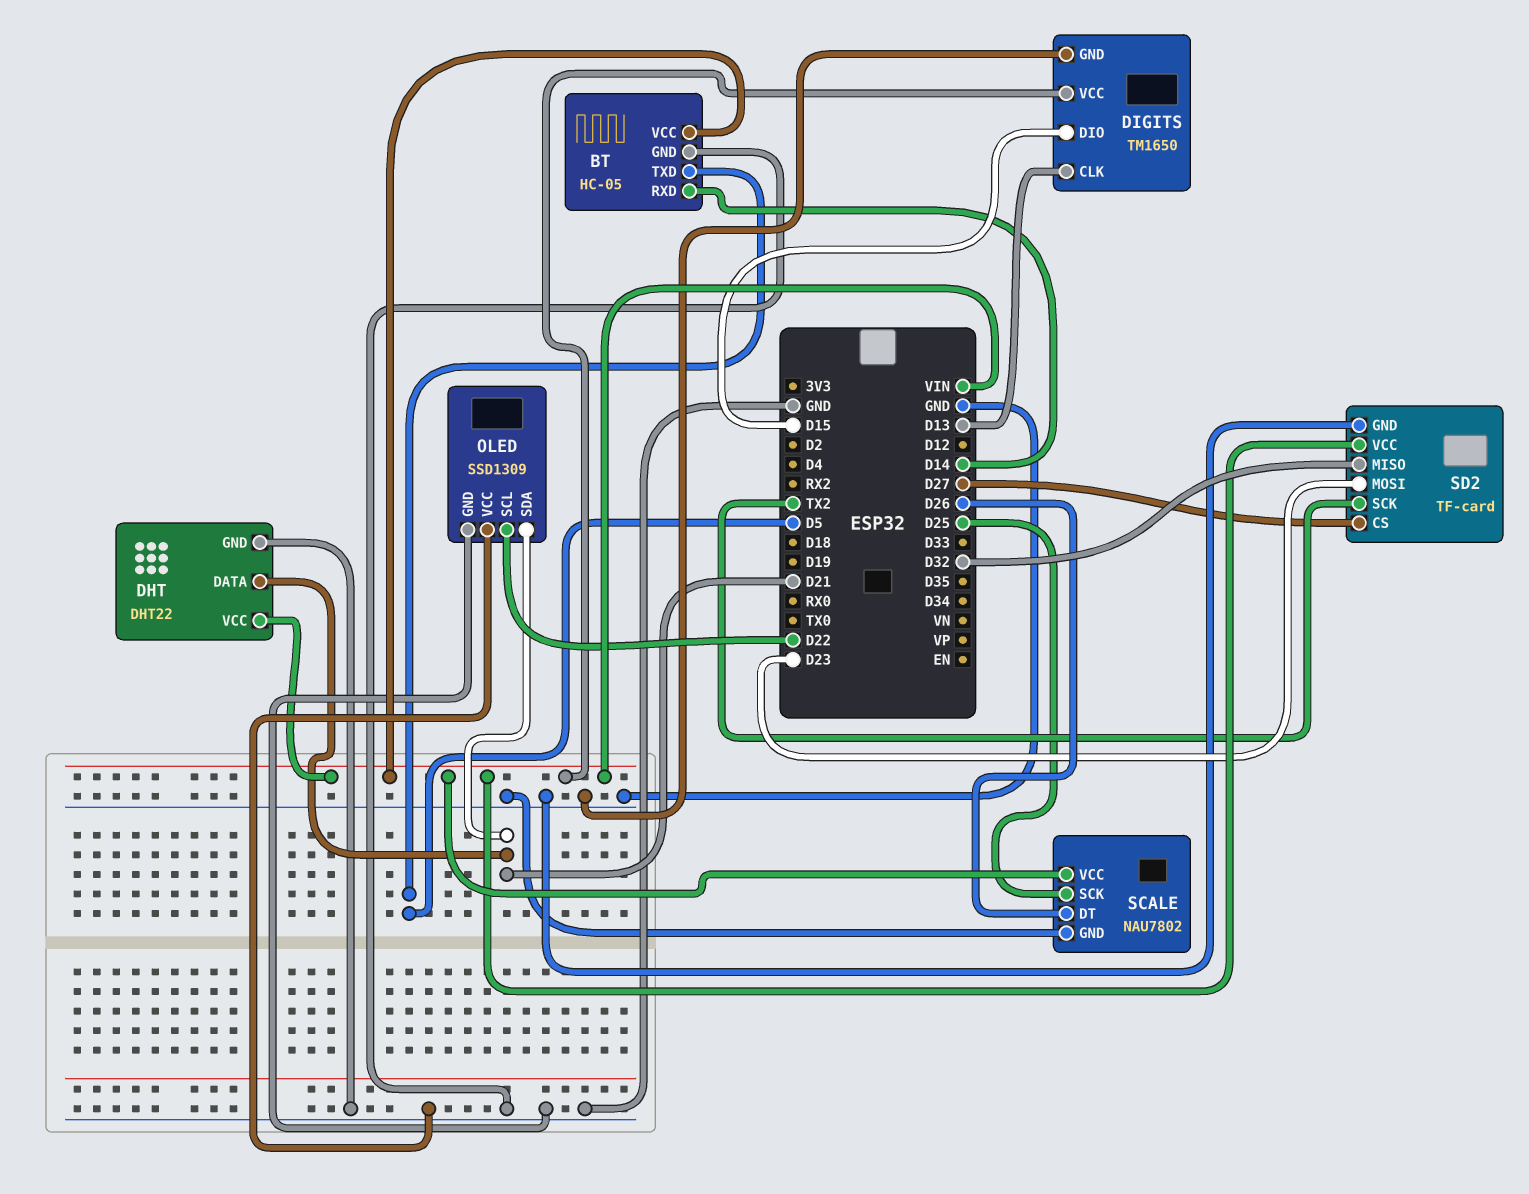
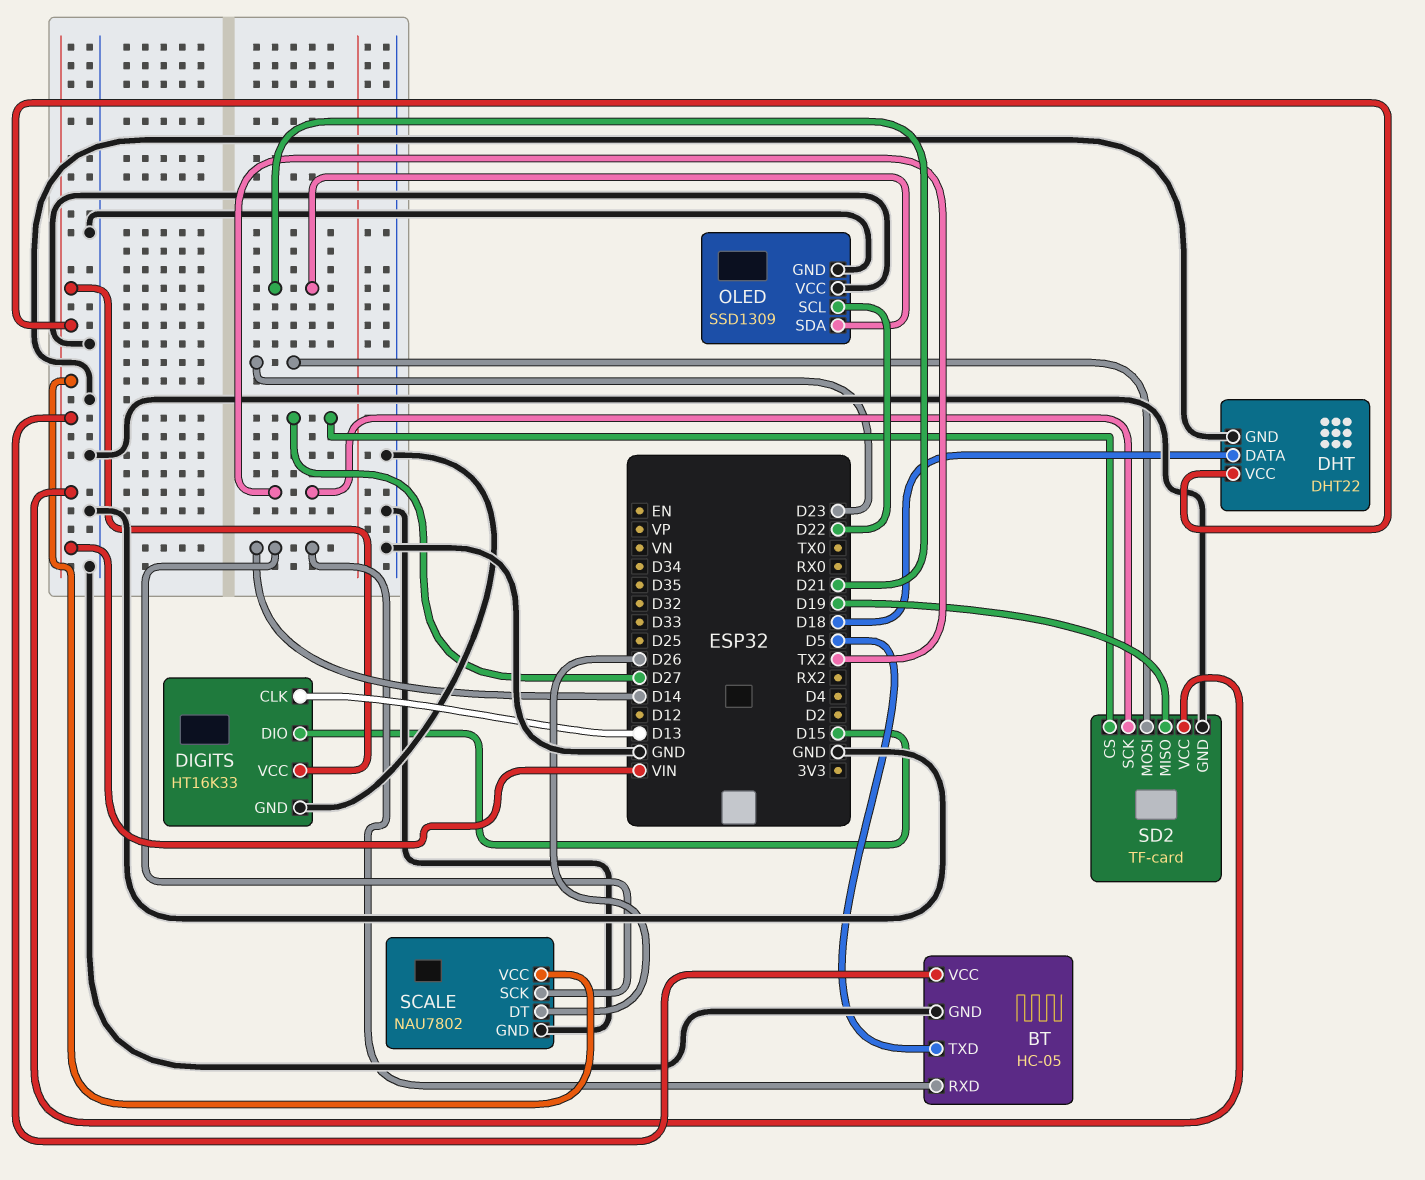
DHT pin DATA: D21 -> D18
DIGITS: TM1650 -> HT16K33
SCALE pin SCK: D25 -> D14
SD2 pin MISO: D32 -> D19

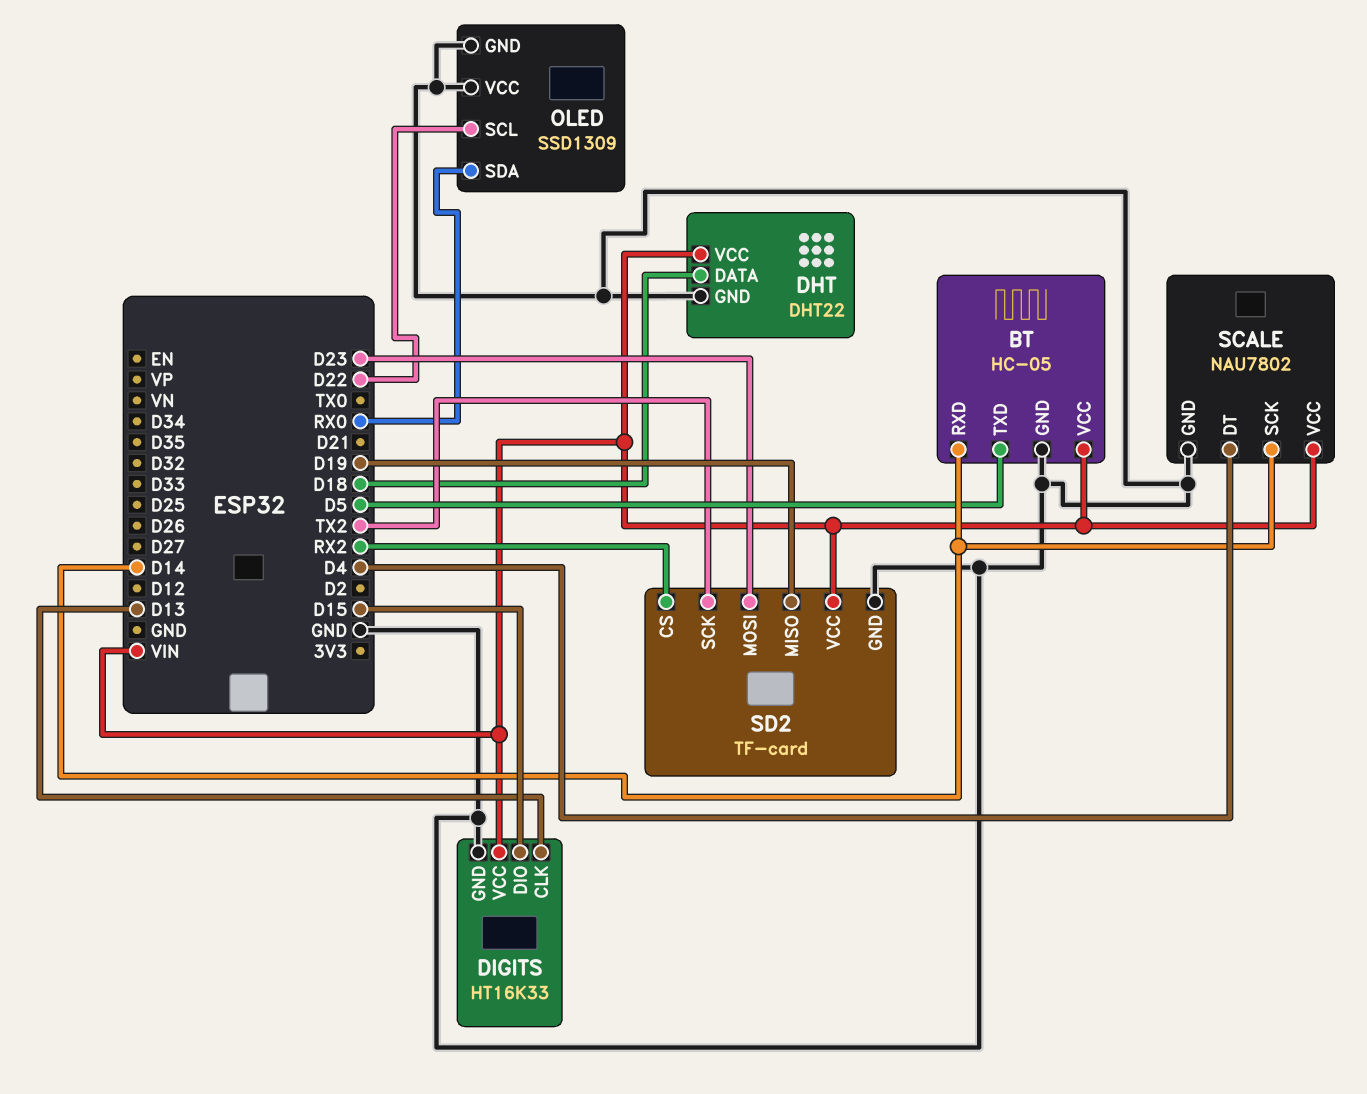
OLED pin SDA: D21 -> RX0
SCALE pin DT: D26 -> D4
SD2 pin CS: D27 -> RX2

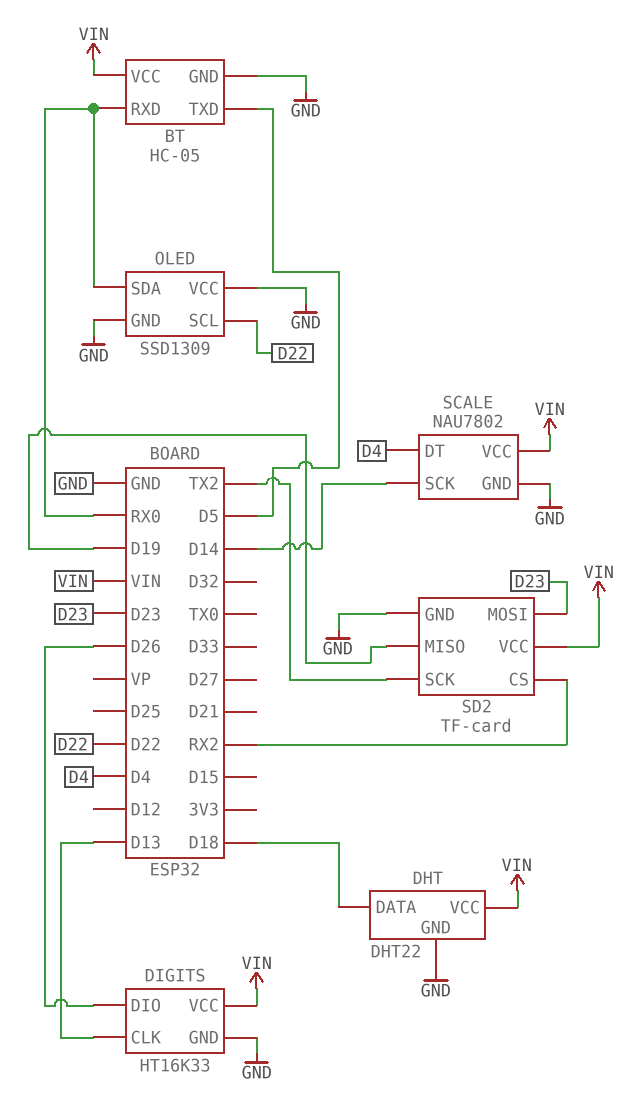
BT pin RXD: D14 -> RX0
DIGITS pin DIO: D15 -> D26

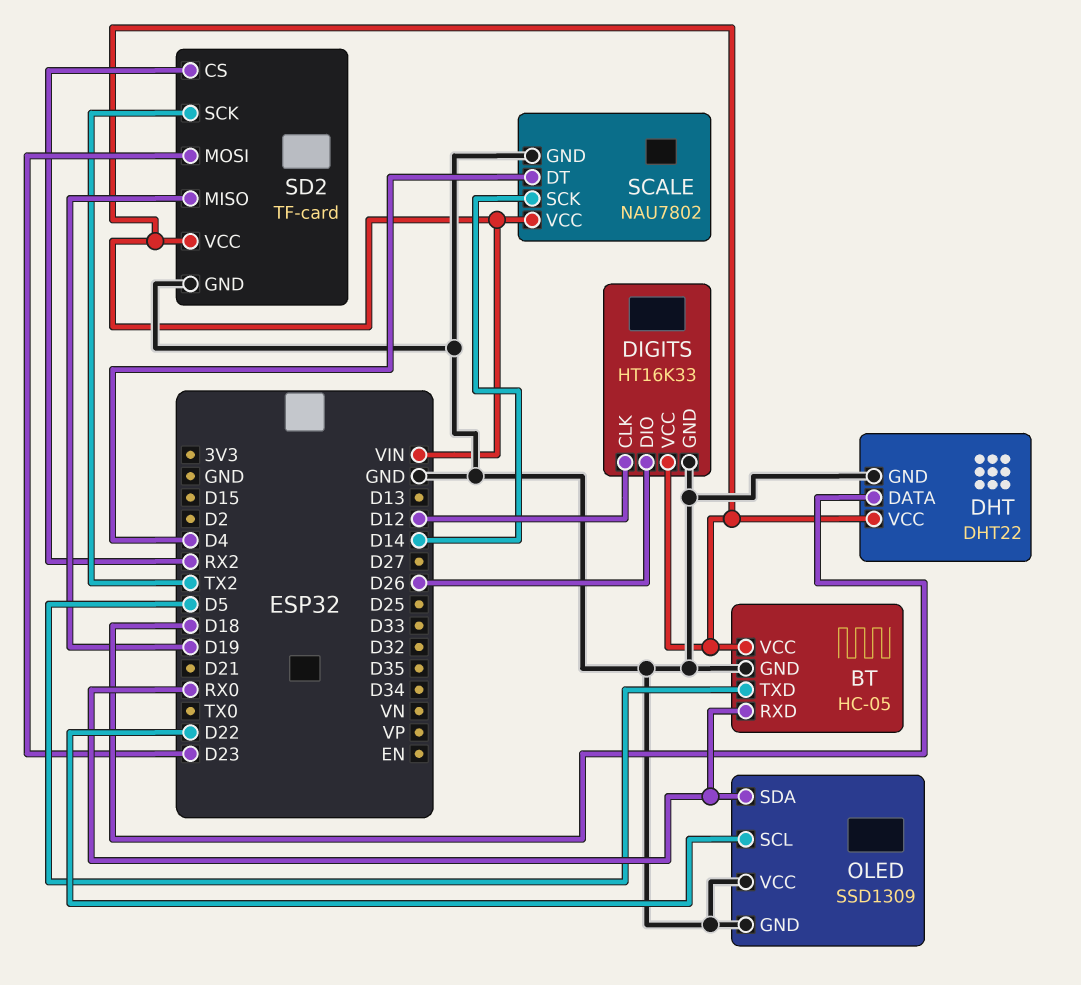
DIGITS pin CLK: D13 -> D12

